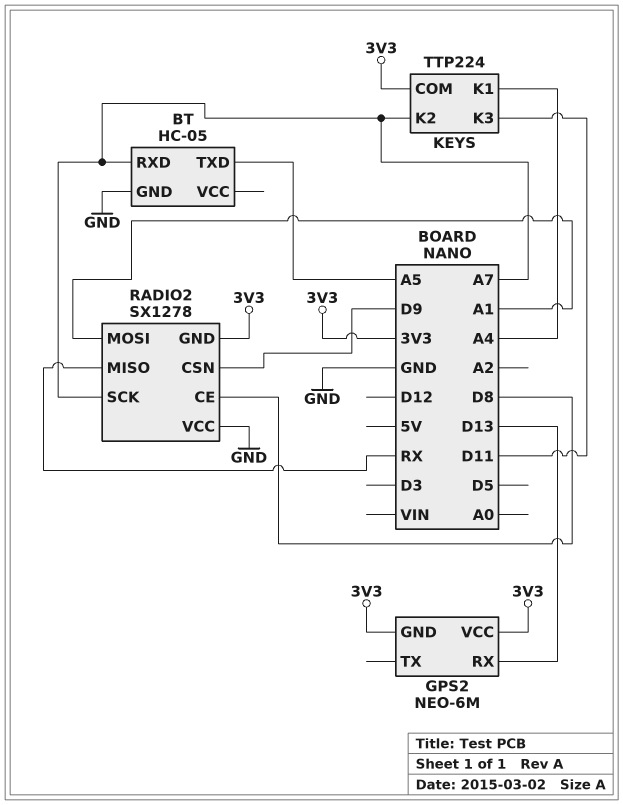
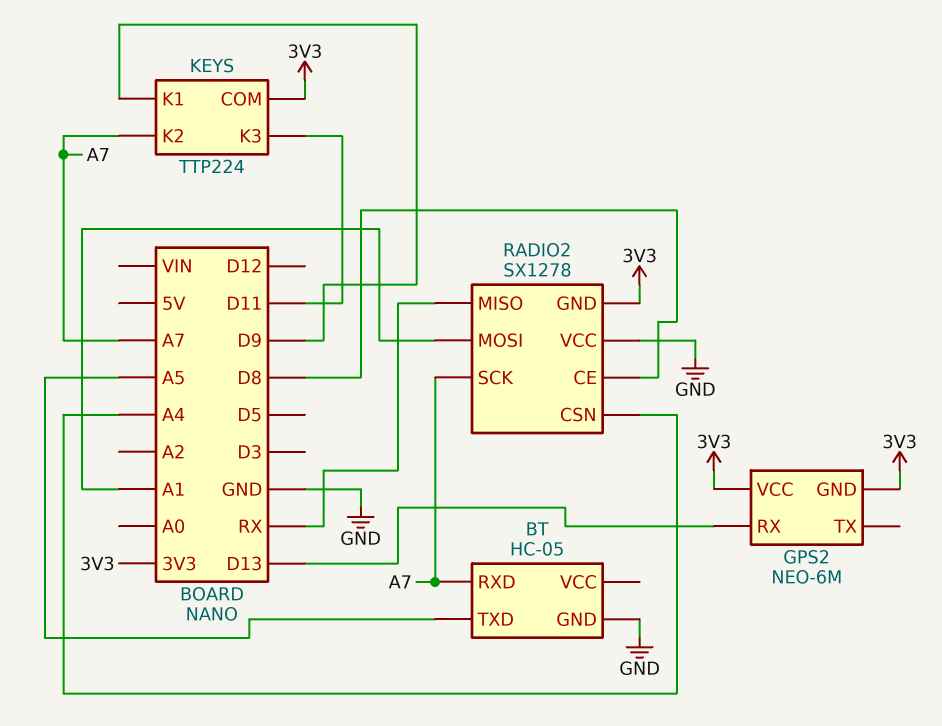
KEYS pin K1: A4 -> D9
RADIO2 pin CSN: D9 -> A4

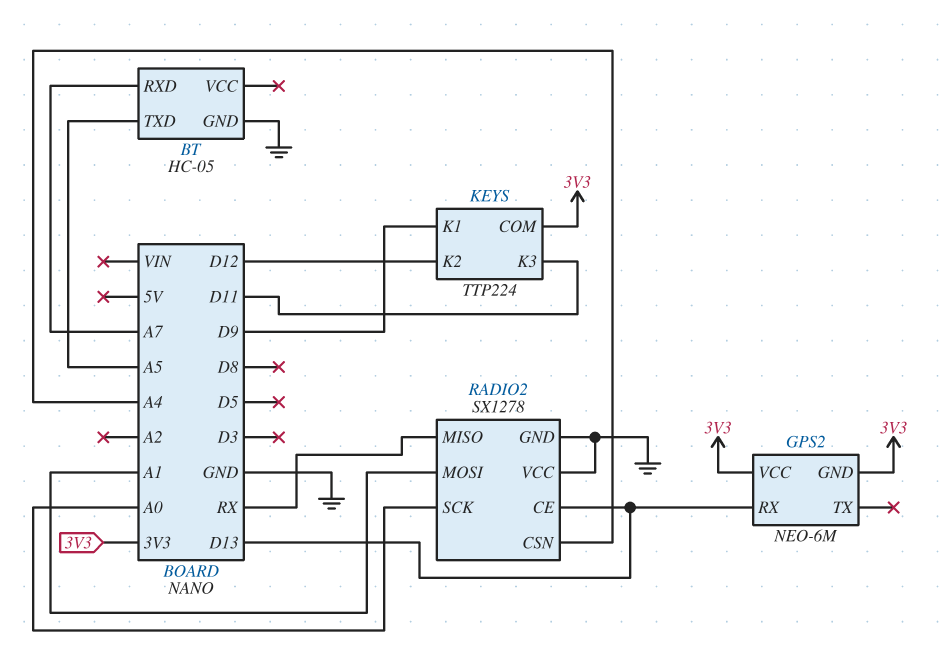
KEYS pin K2: A7 -> D12
RADIO2 pin CE: D8 -> D13
RADIO2 pin GND: 3V3 -> GND
RADIO2 pin SCK: A7 -> A0

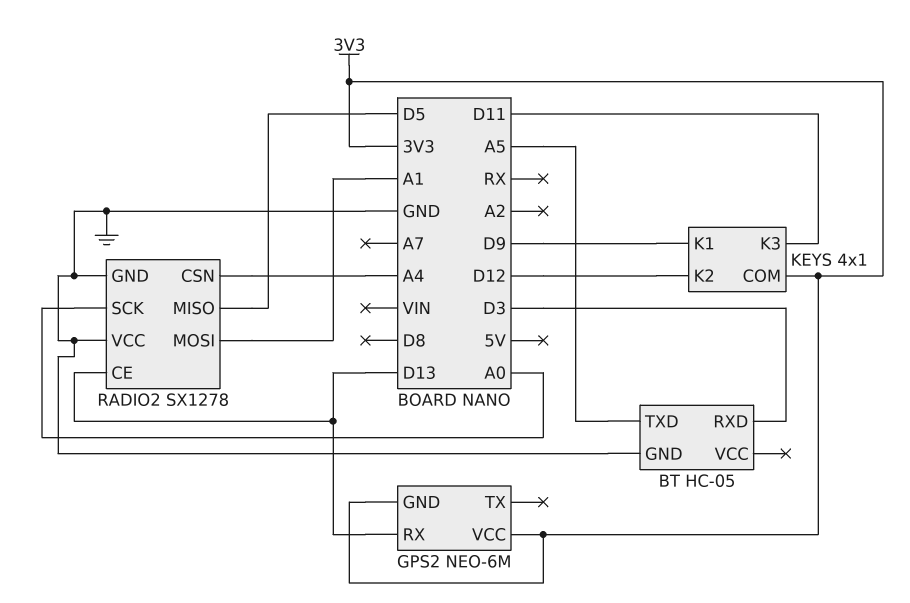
BT pin RXD: A7 -> D3
KEYS: TTP224 -> 4x1
RADIO2 pin MISO: RX -> D5

